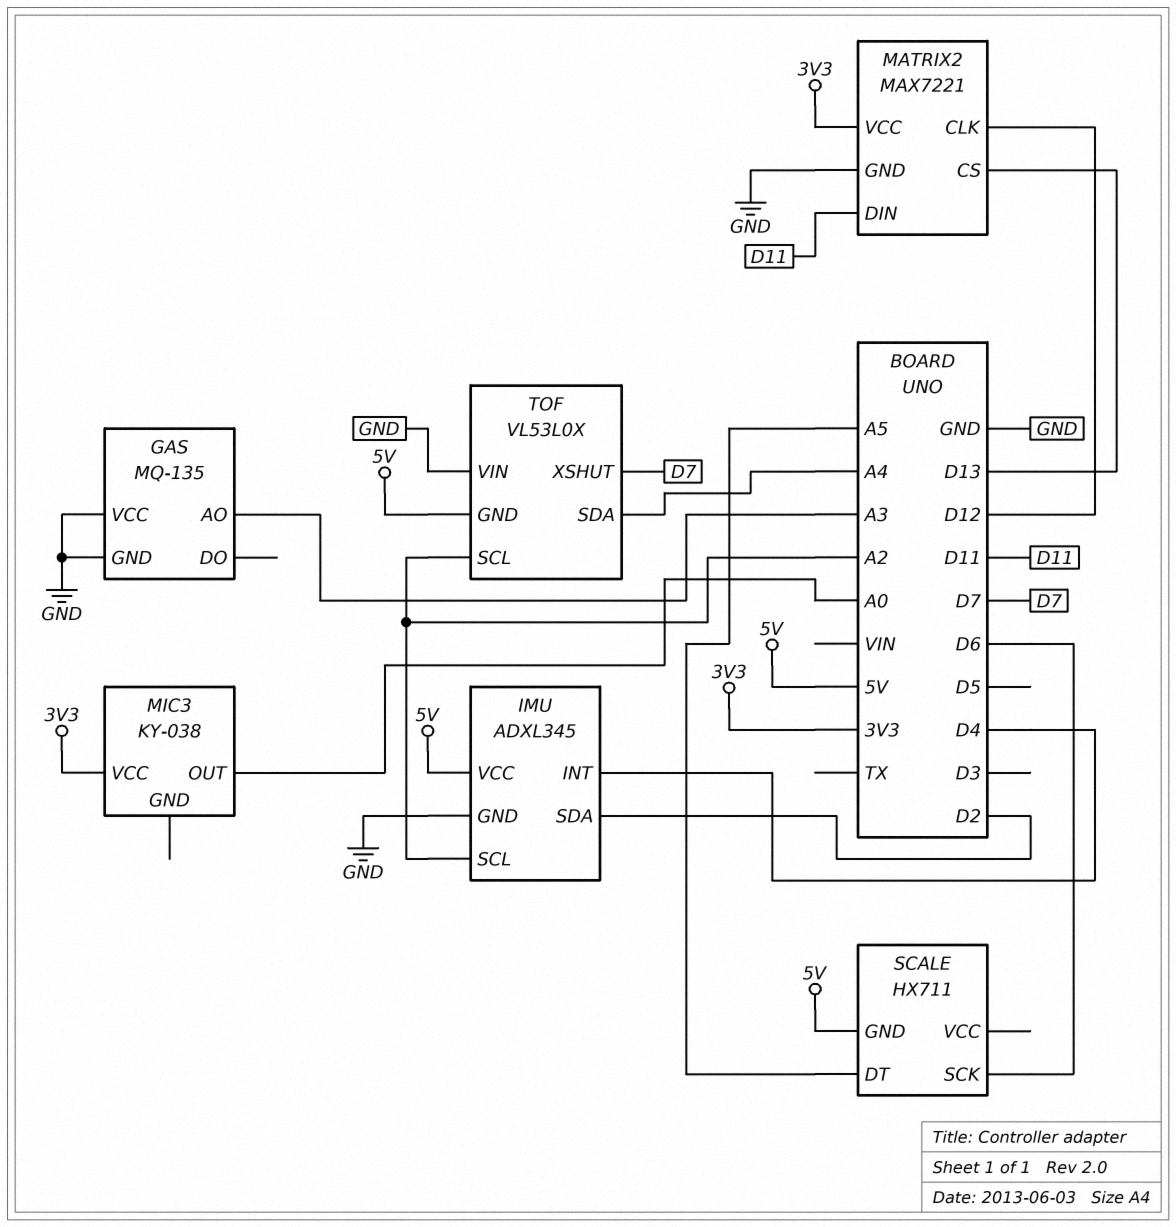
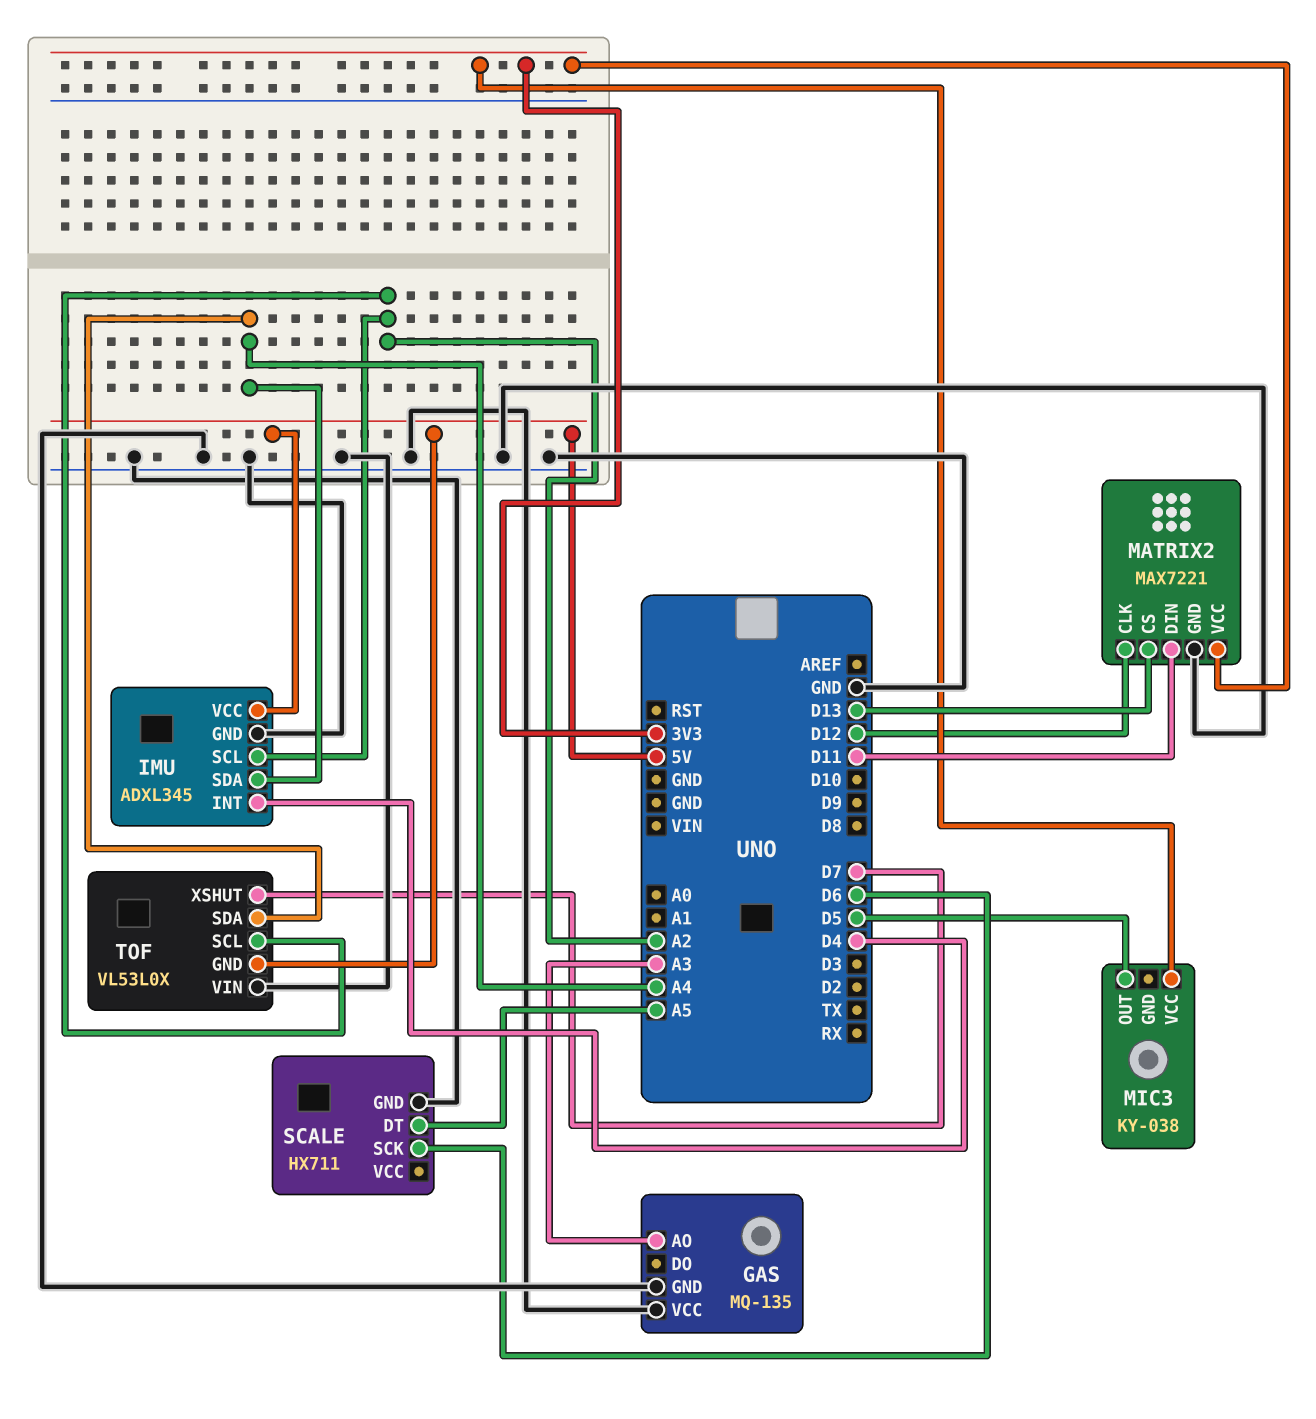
IMU pin SDA: D2 -> A4
MIC3 pin OUT: A0 -> D5
SCALE pin GND: 5V -> GND

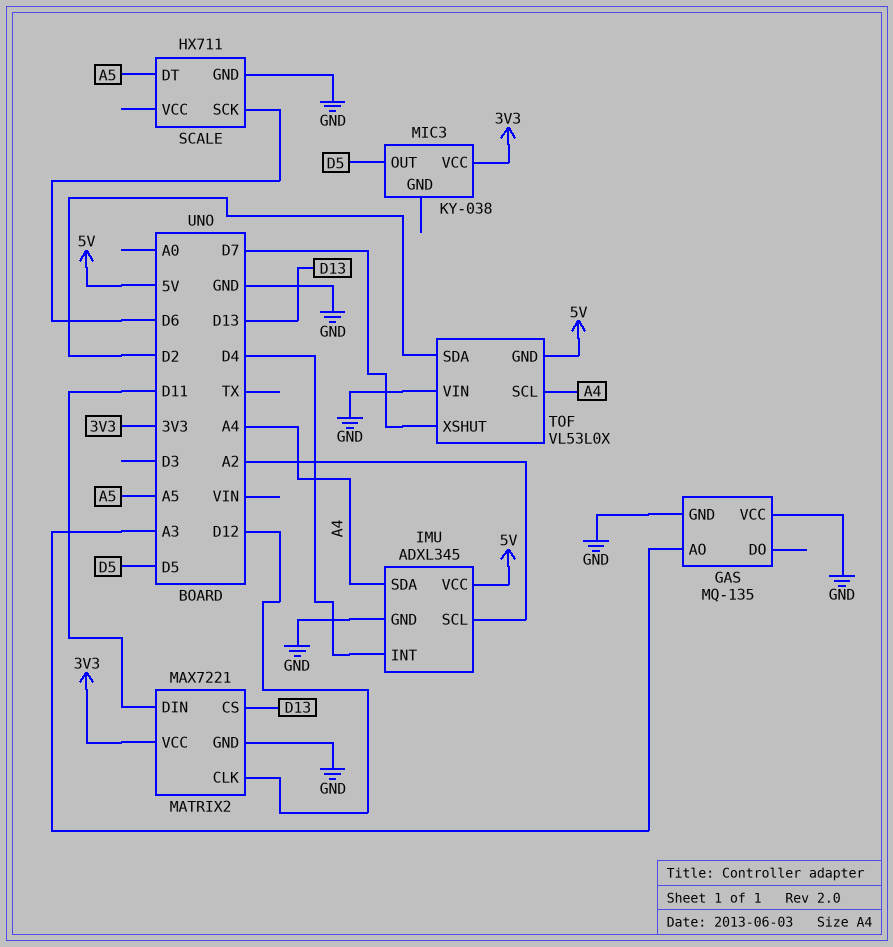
TOF pin SCL: A2 -> A4
TOF pin SDA: A4 -> D2

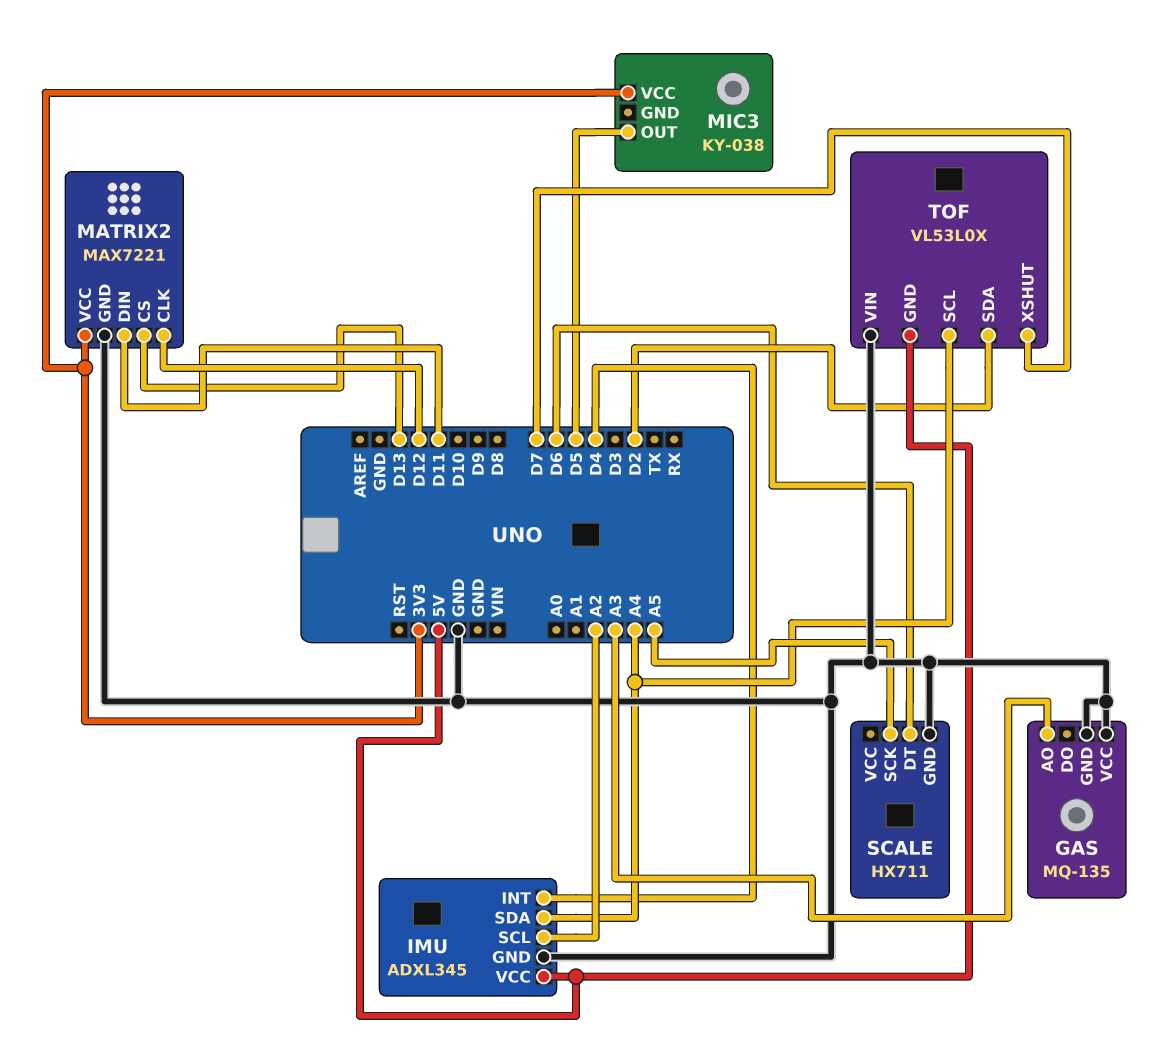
SCALE pin DT: A5 -> D6
SCALE pin SCK: D6 -> A5

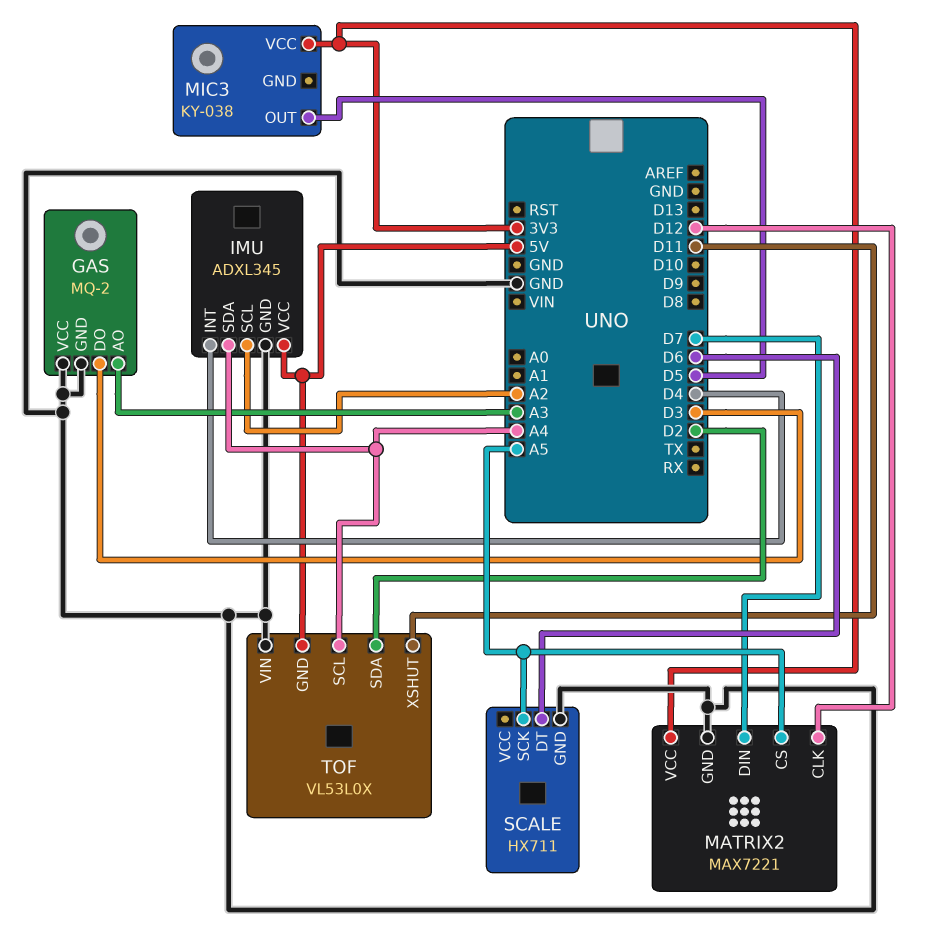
GAS: MQ-135 -> MQ-2
GAS pin DO: none -> D3
MATRIX2 pin CS: D13 -> A5
MATRIX2 pin DIN: D11 -> D7
TOF pin XSHUT: D7 -> D11

